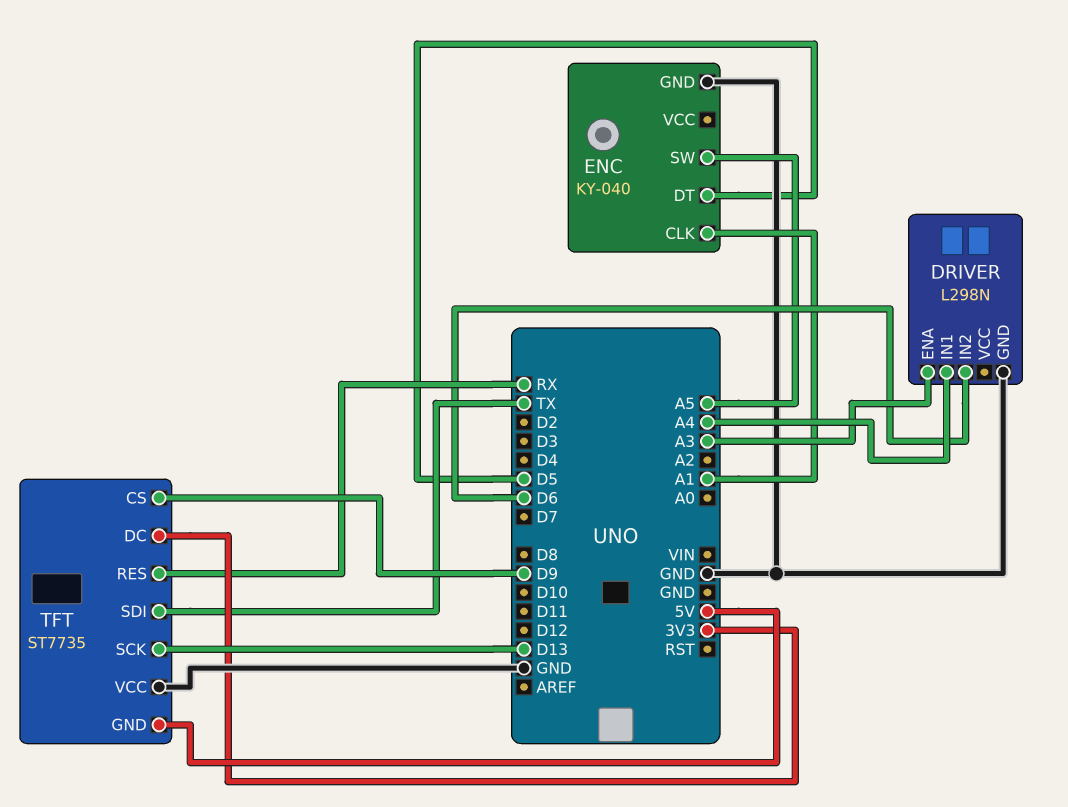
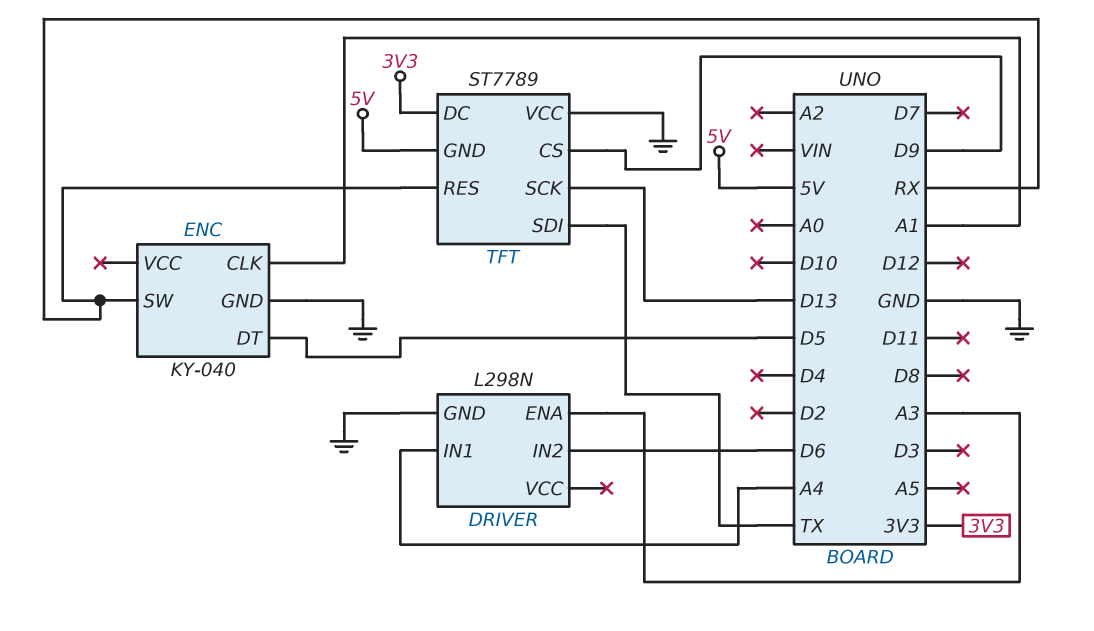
ENC pin SW: A5 -> RX
TFT: ST7735 -> ST7789

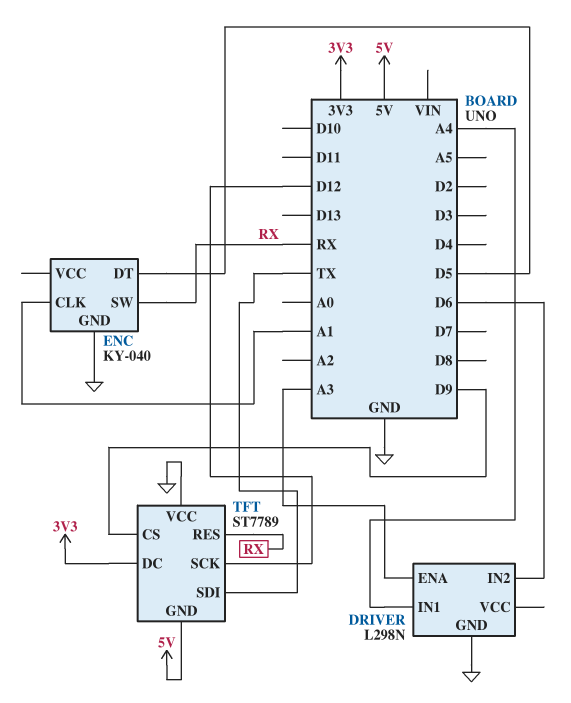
TFT pin SCK: D13 -> D12

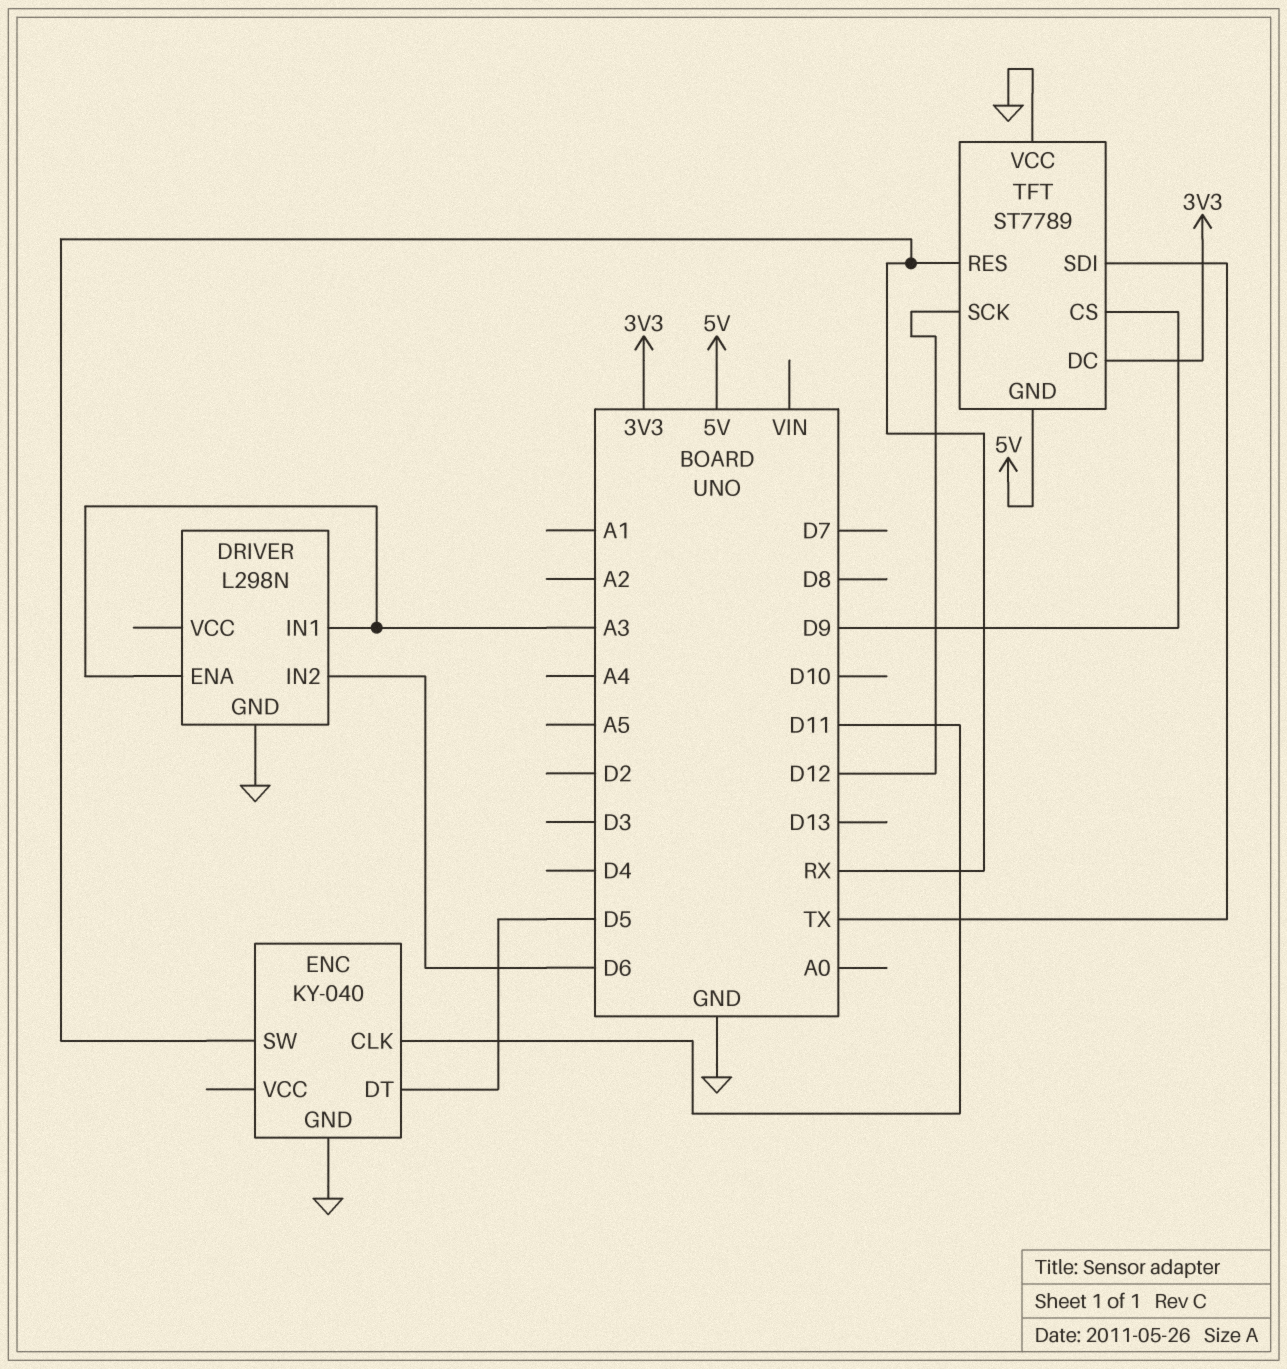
DRIVER pin IN1: A4 -> A3
ENC pin CLK: A1 -> D11

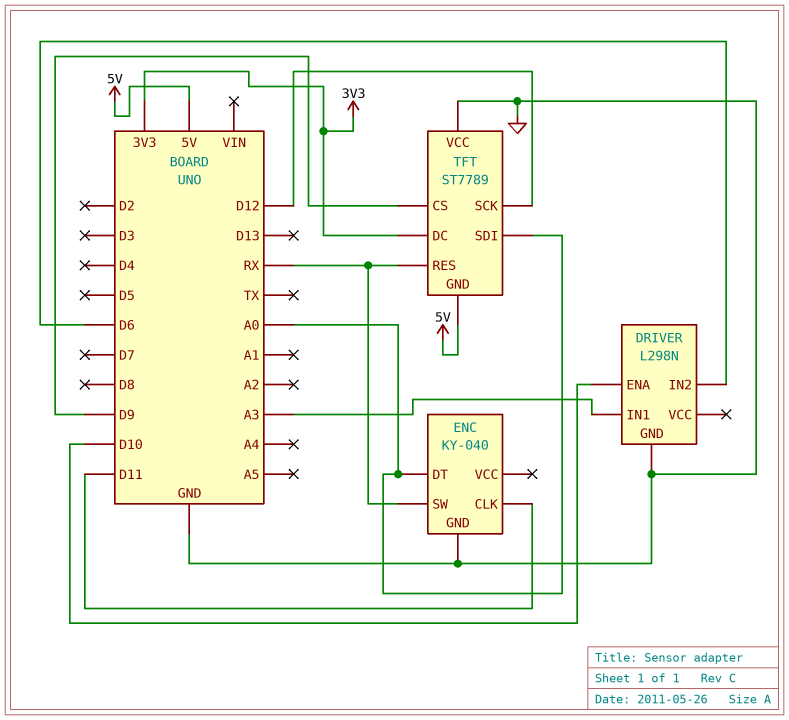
DRIVER pin ENA: A3 -> D10
ENC pin DT: D5 -> A0
TFT pin SDI: TX -> A0

